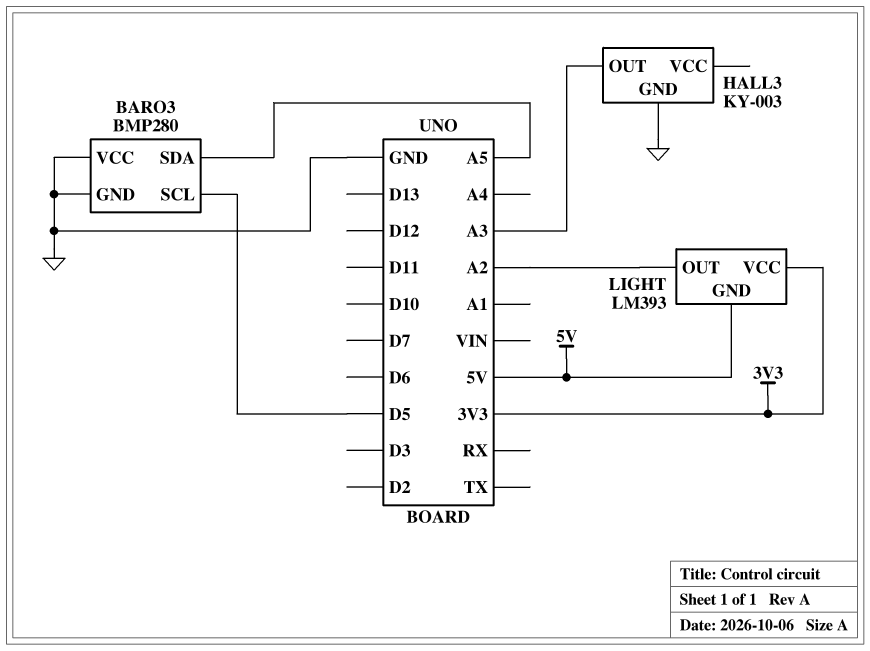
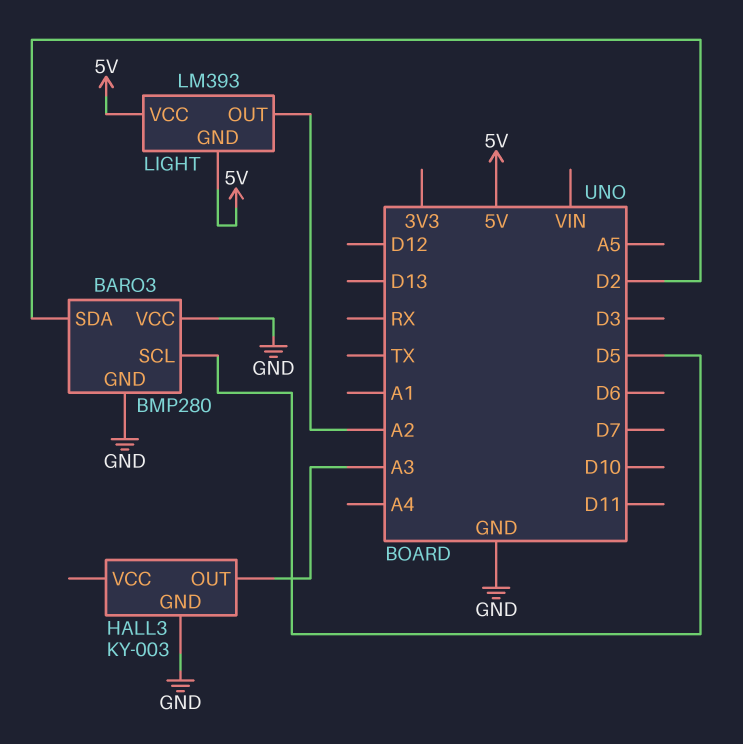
BARO3 pin SDA: A5 -> D2
LIGHT pin VCC: 3V3 -> 5V

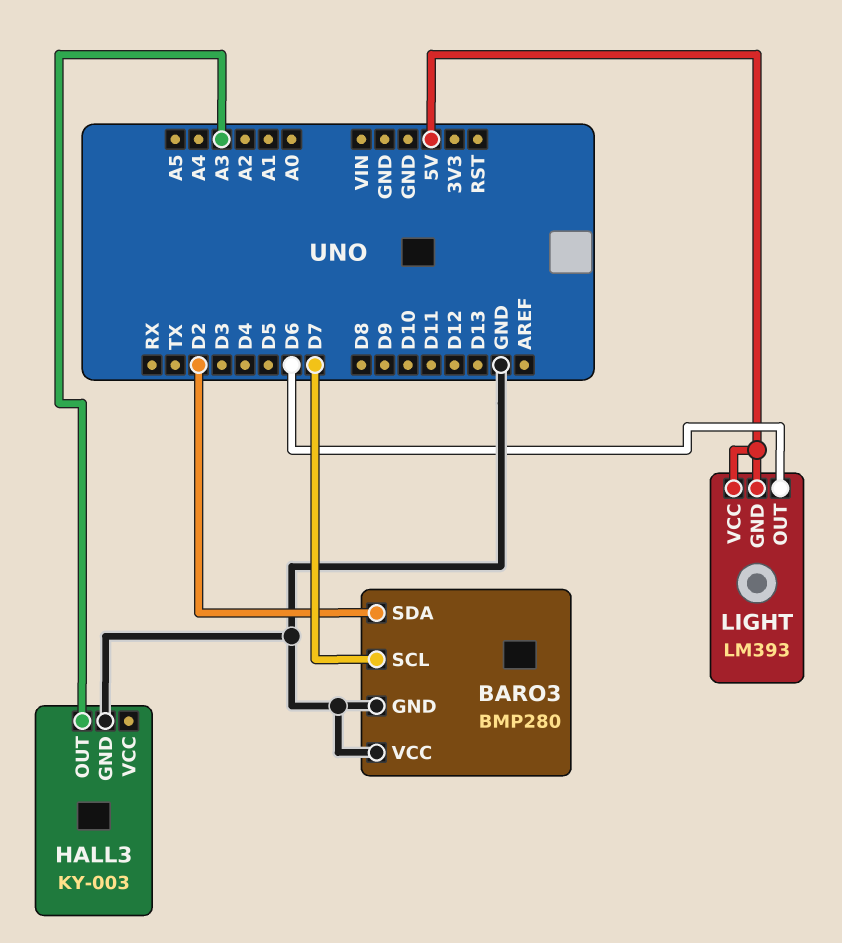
BARO3 pin SCL: D5 -> D7
LIGHT pin OUT: A2 -> D6

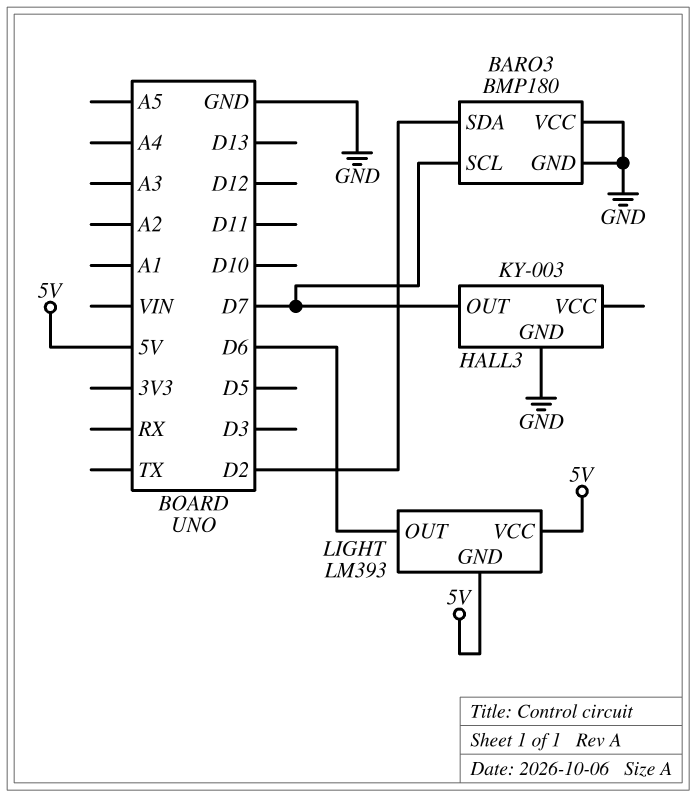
BARO3: BMP280 -> BMP180
HALL3 pin OUT: A3 -> D7

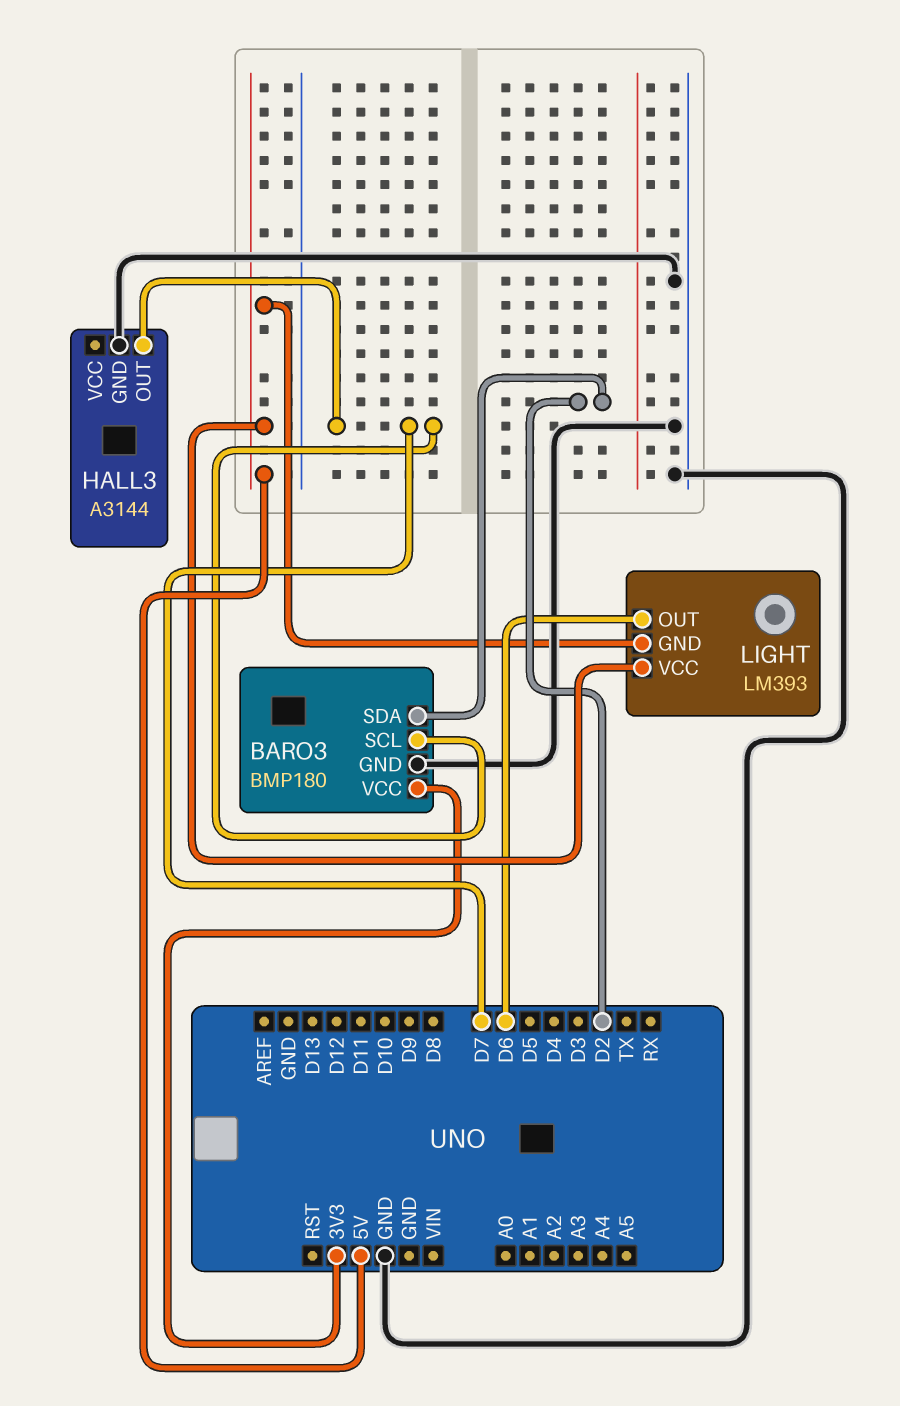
BARO3 pin VCC: GND -> 3V3
HALL3: KY-003 -> A3144

